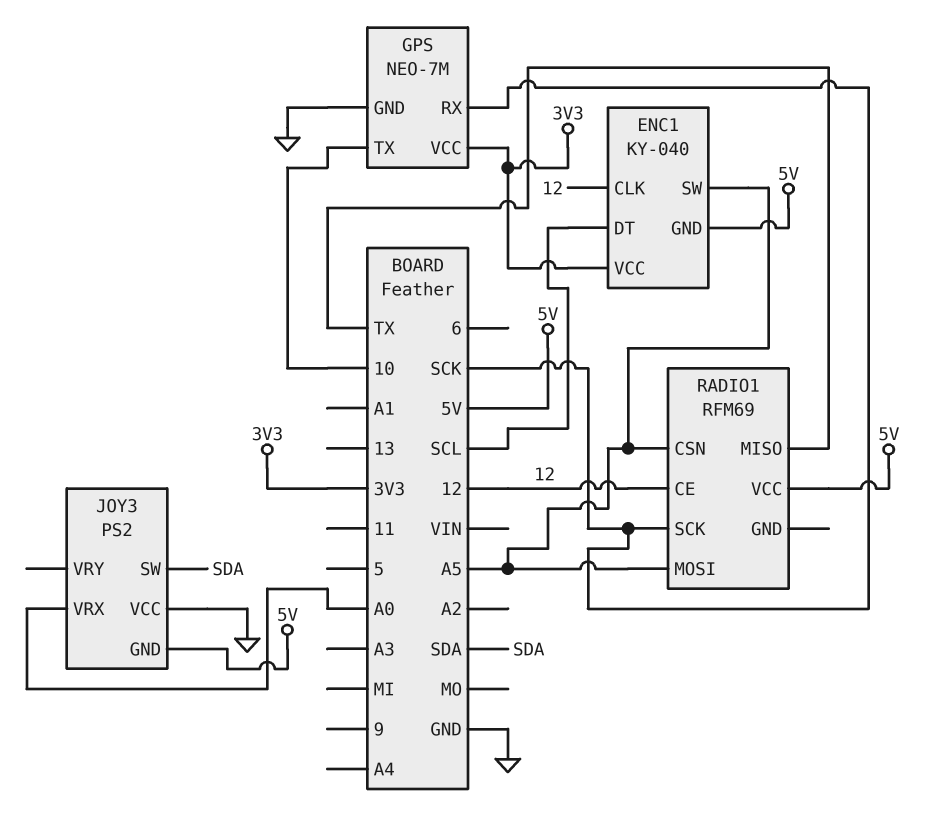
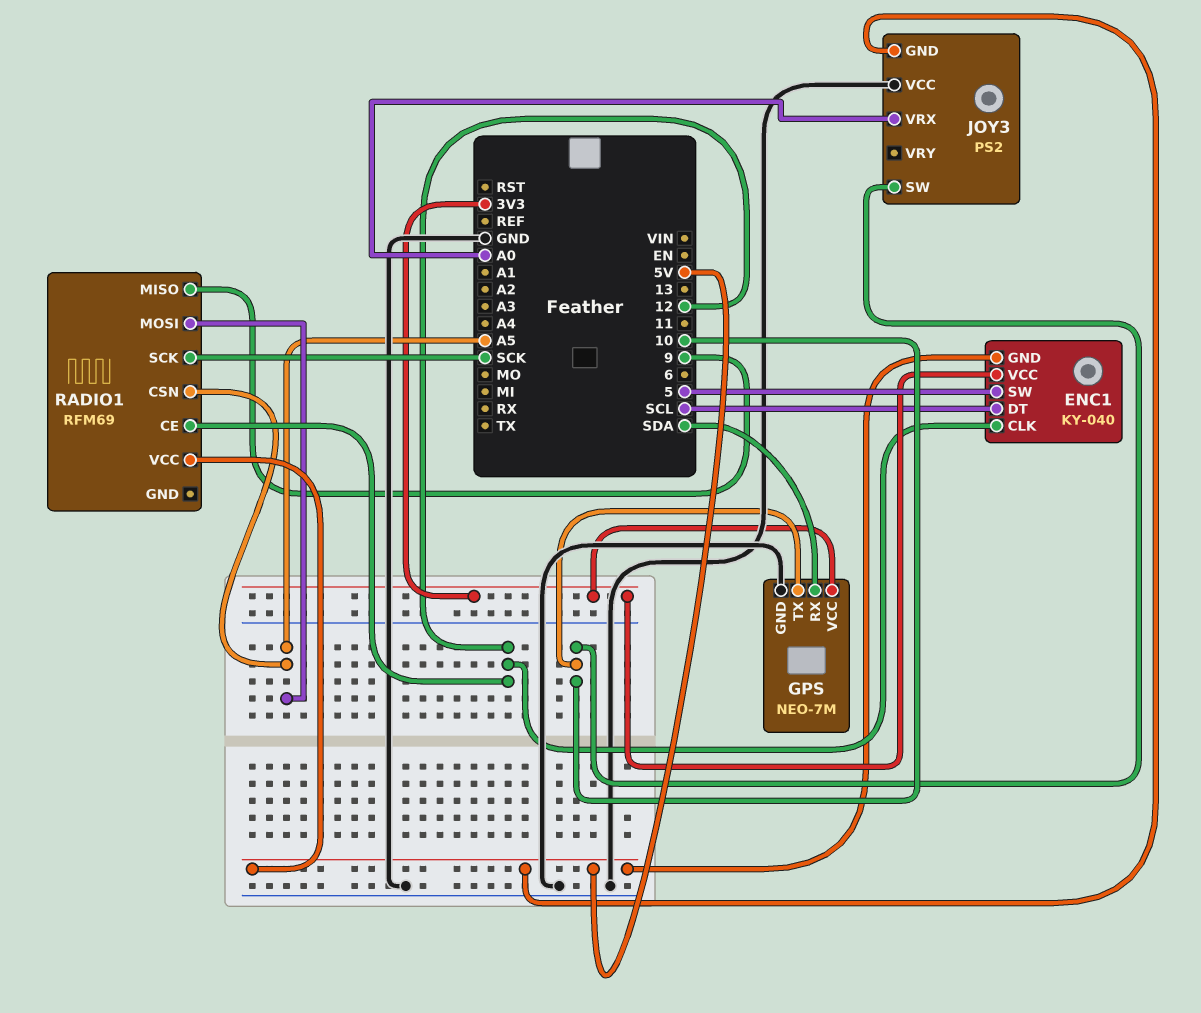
ENC1 pin SW: A5 -> 5
GPS pin RX: SCK -> SDA
JOY3 pin SW: SDA -> 10
RADIO1 pin MISO: TX -> 9

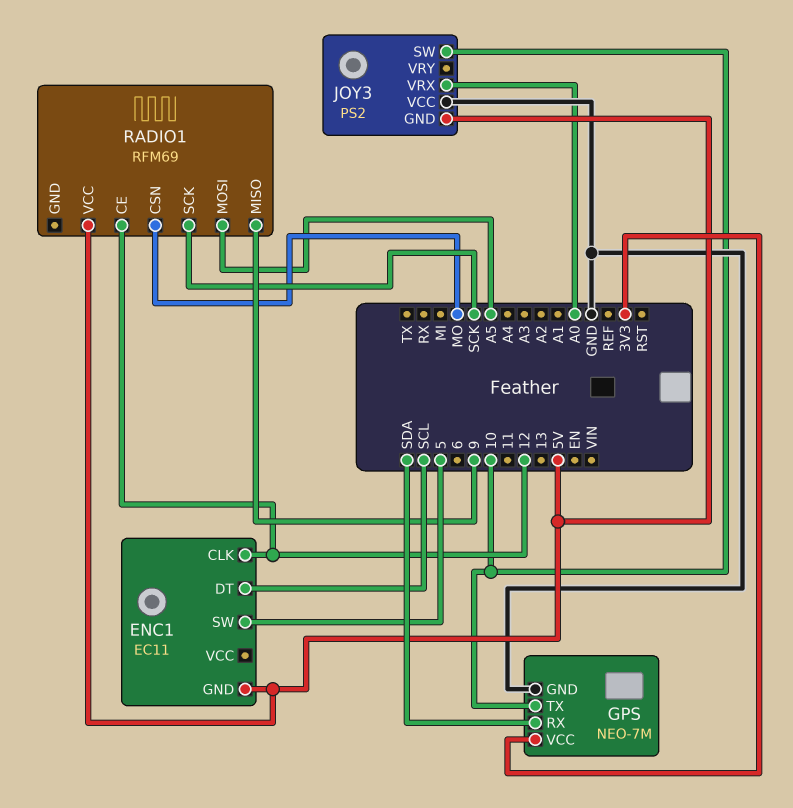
ENC1: KY-040 -> EC11
ENC1 pin VCC: 3V3 -> none
RADIO1 pin CSN: A5 -> MO

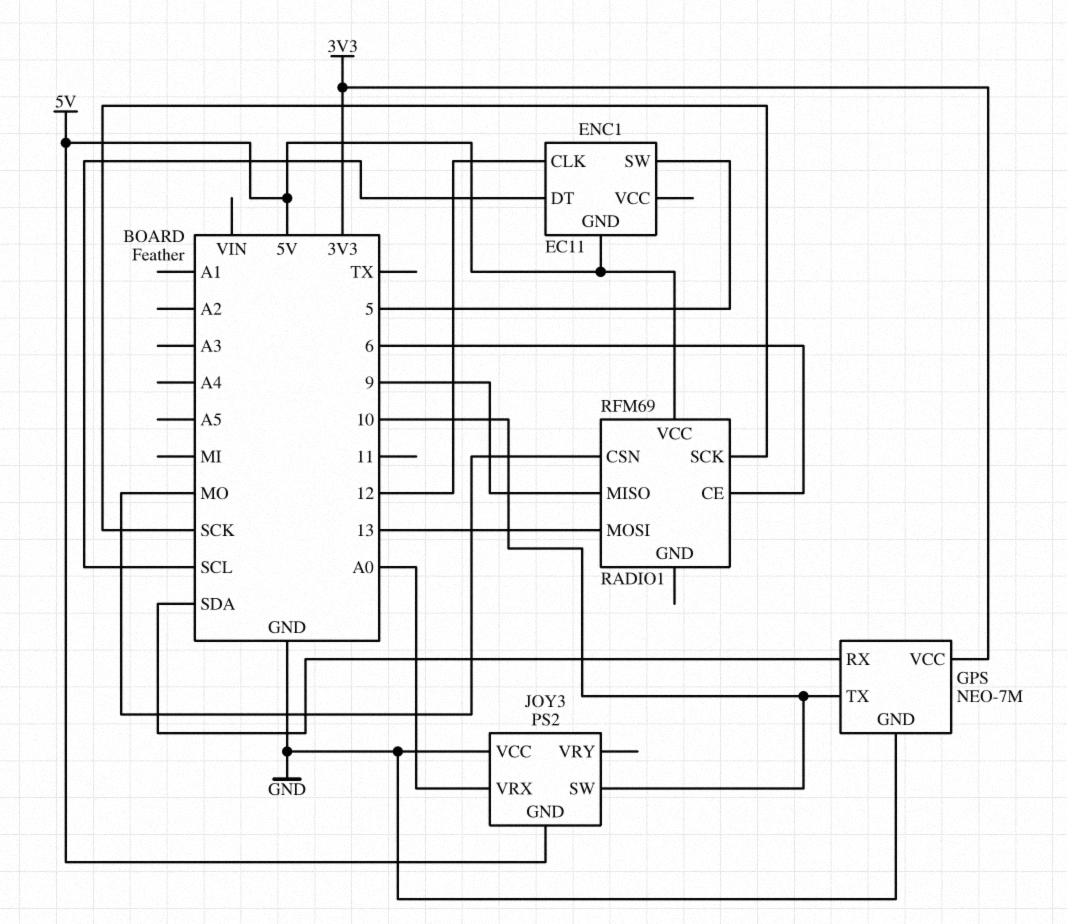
RADIO1 pin CE: 12 -> 6
RADIO1 pin MOSI: A5 -> 13

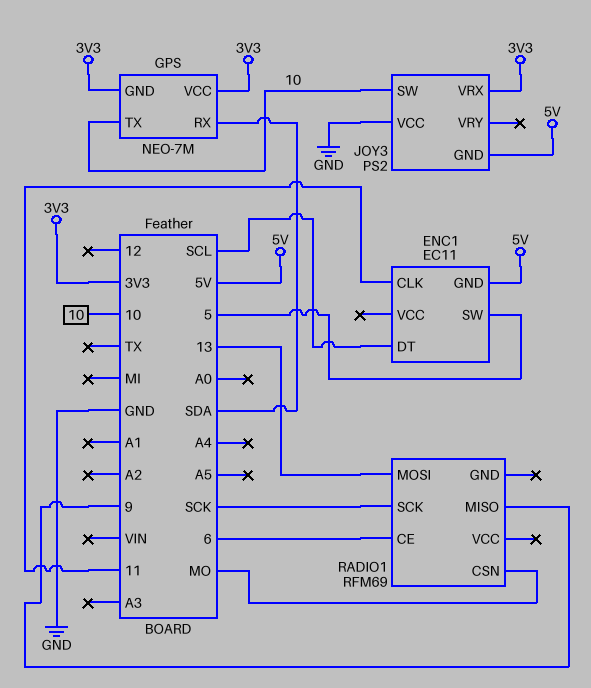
ENC1 pin CLK: 12 -> 11
GPS pin GND: GND -> 3V3
JOY3 pin VRX: A0 -> 3V3
RADIO1 pin VCC: 5V -> none

